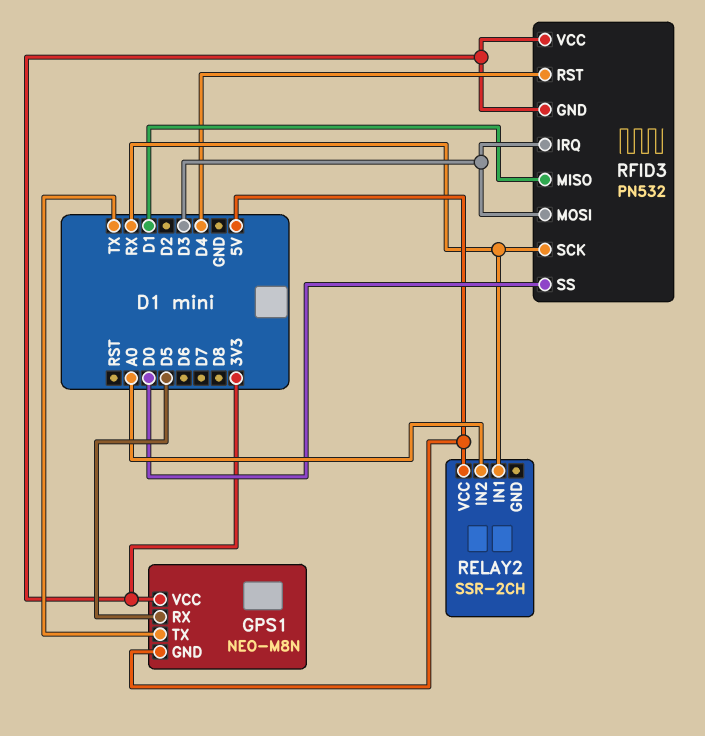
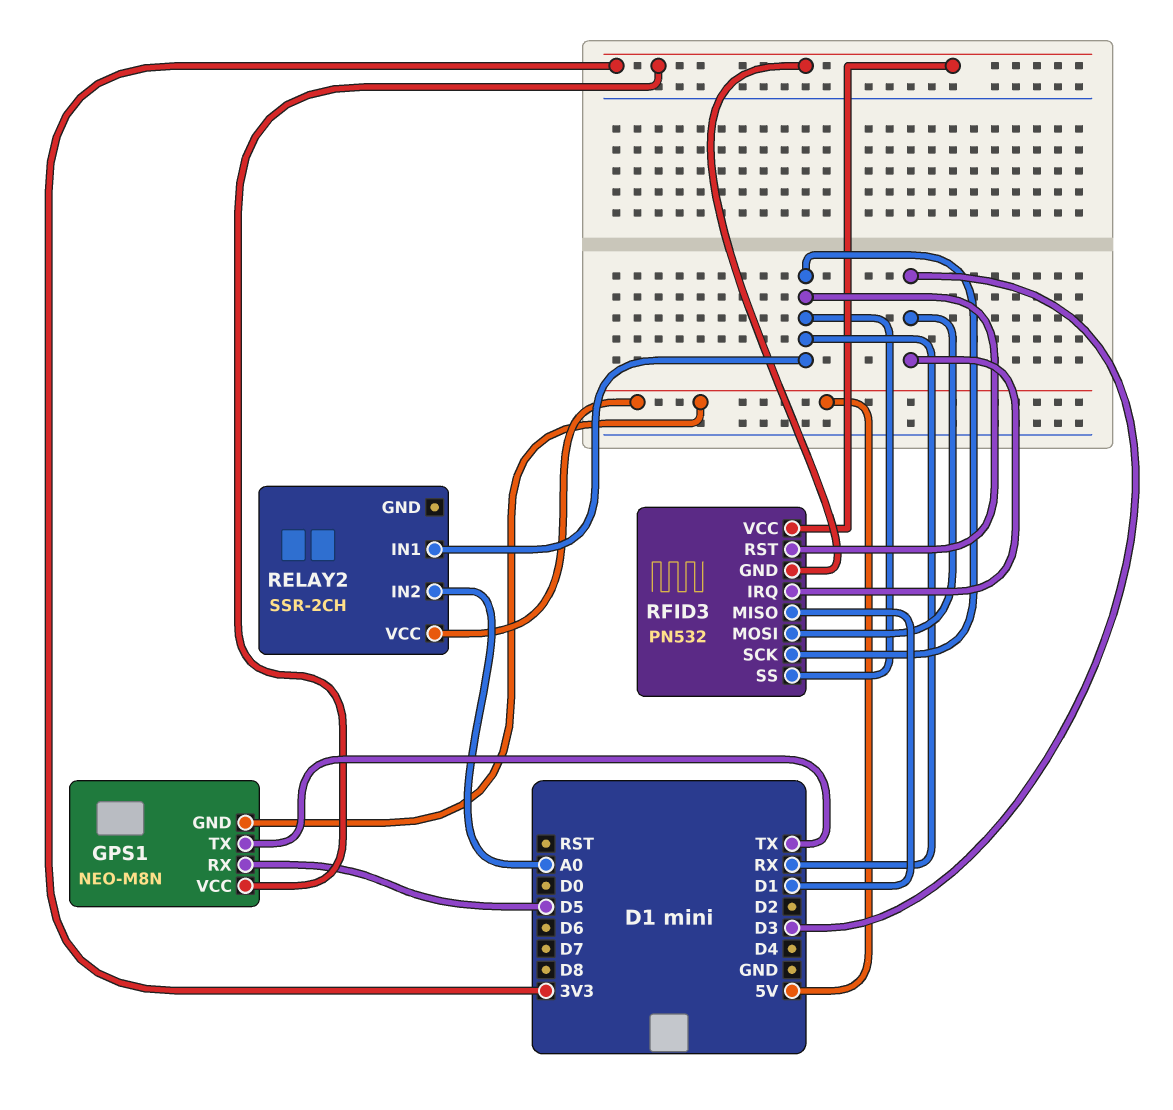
RFID3 pin RST: D4 -> RX
RFID3 pin SS: D0 -> RX

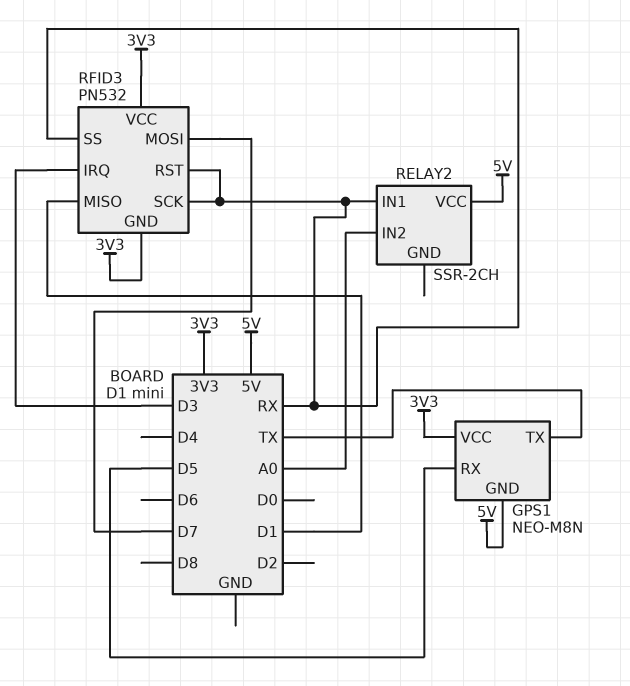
RFID3 pin MOSI: D3 -> D7

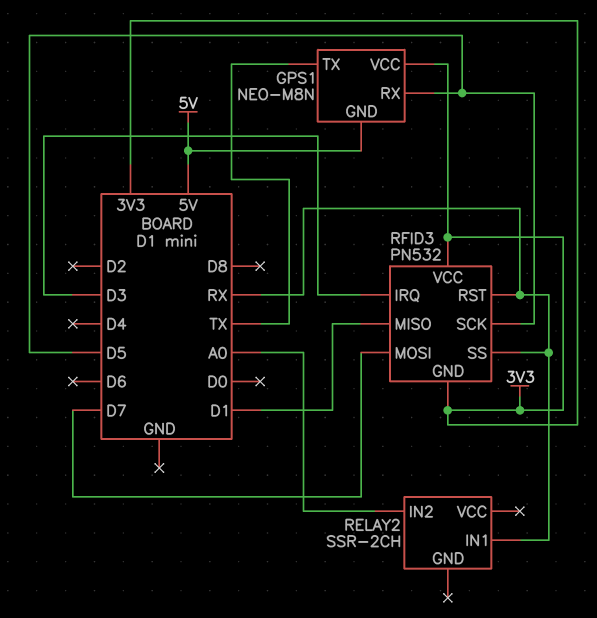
RELAY2 pin VCC: 5V -> none
RFID3 pin SCK: RX -> D5

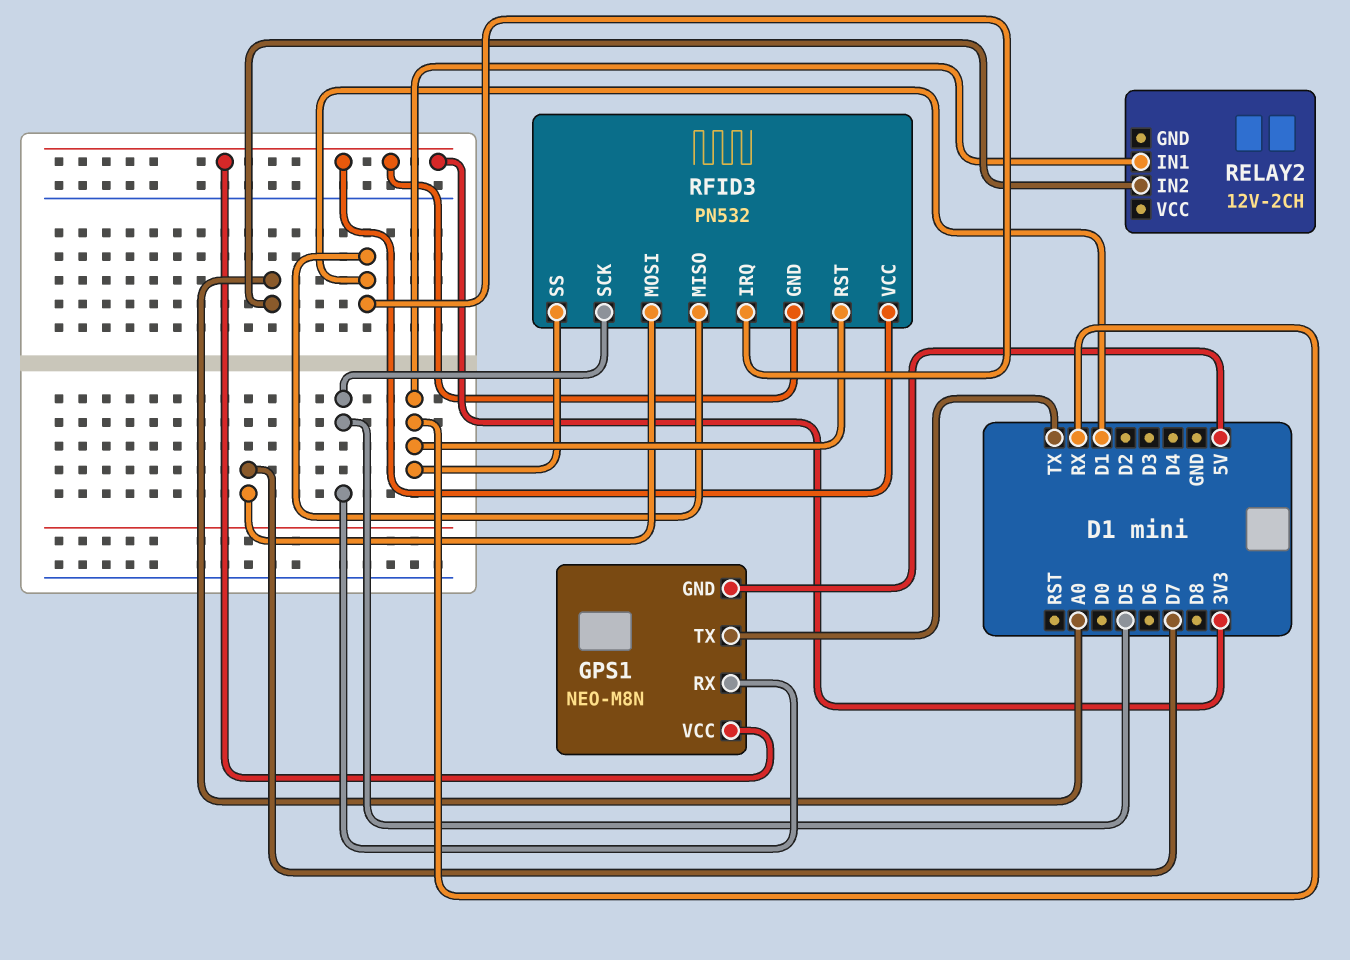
RELAY2: SSR-2CH -> 12V-2CH
RFID3 pin IRQ: D3 -> D1

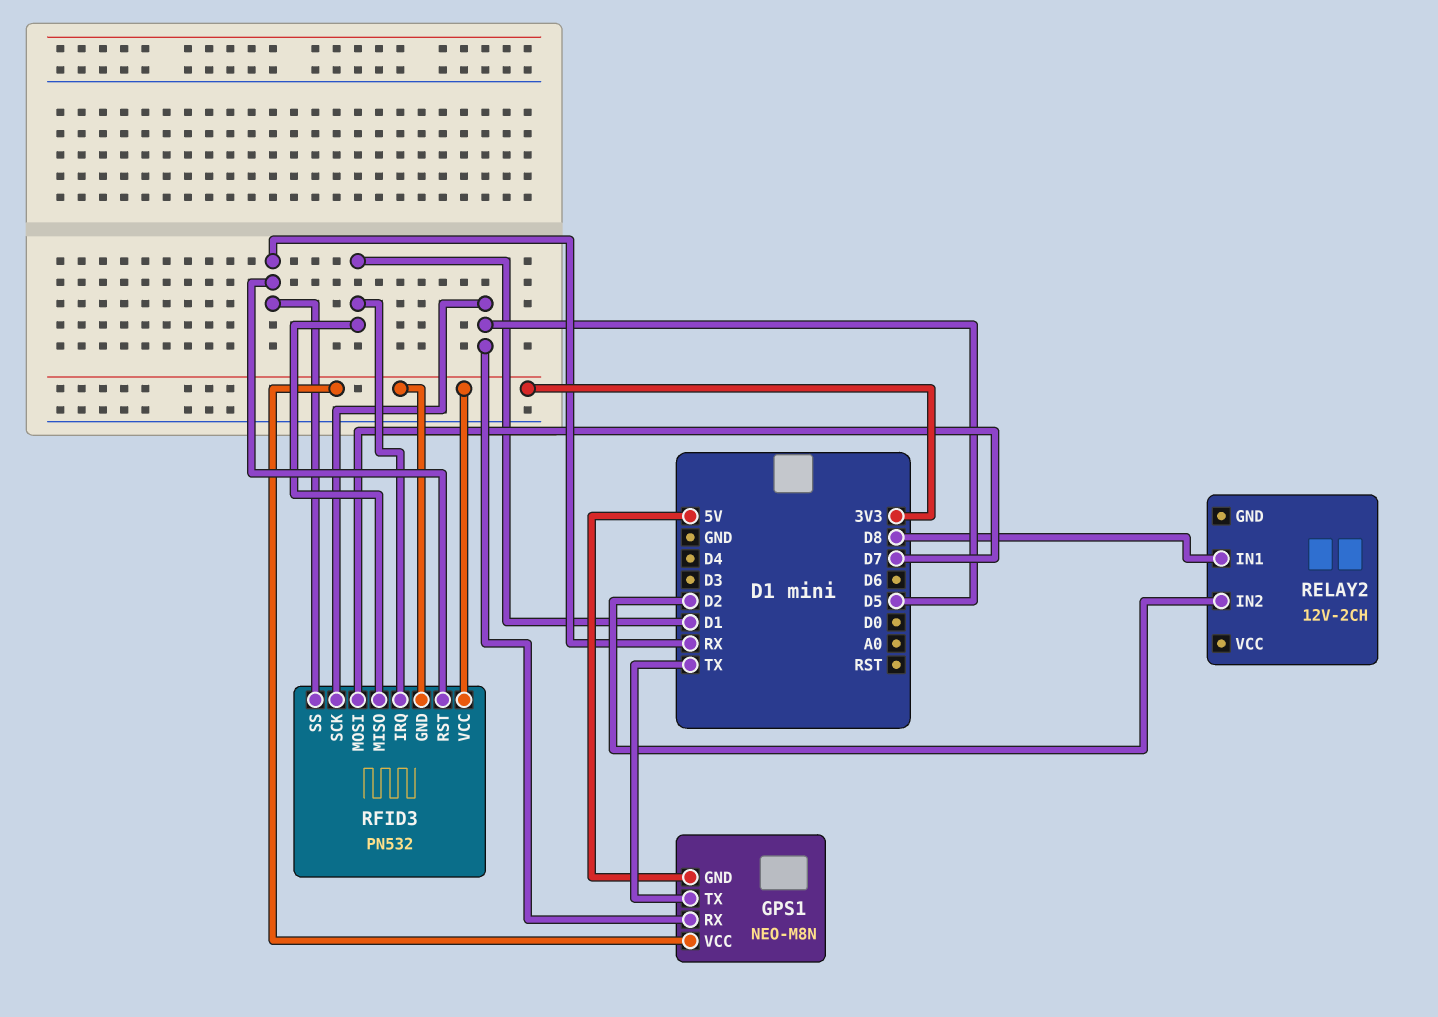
RELAY2 pin IN1: RX -> D8
RELAY2 pin IN2: A0 -> D2

